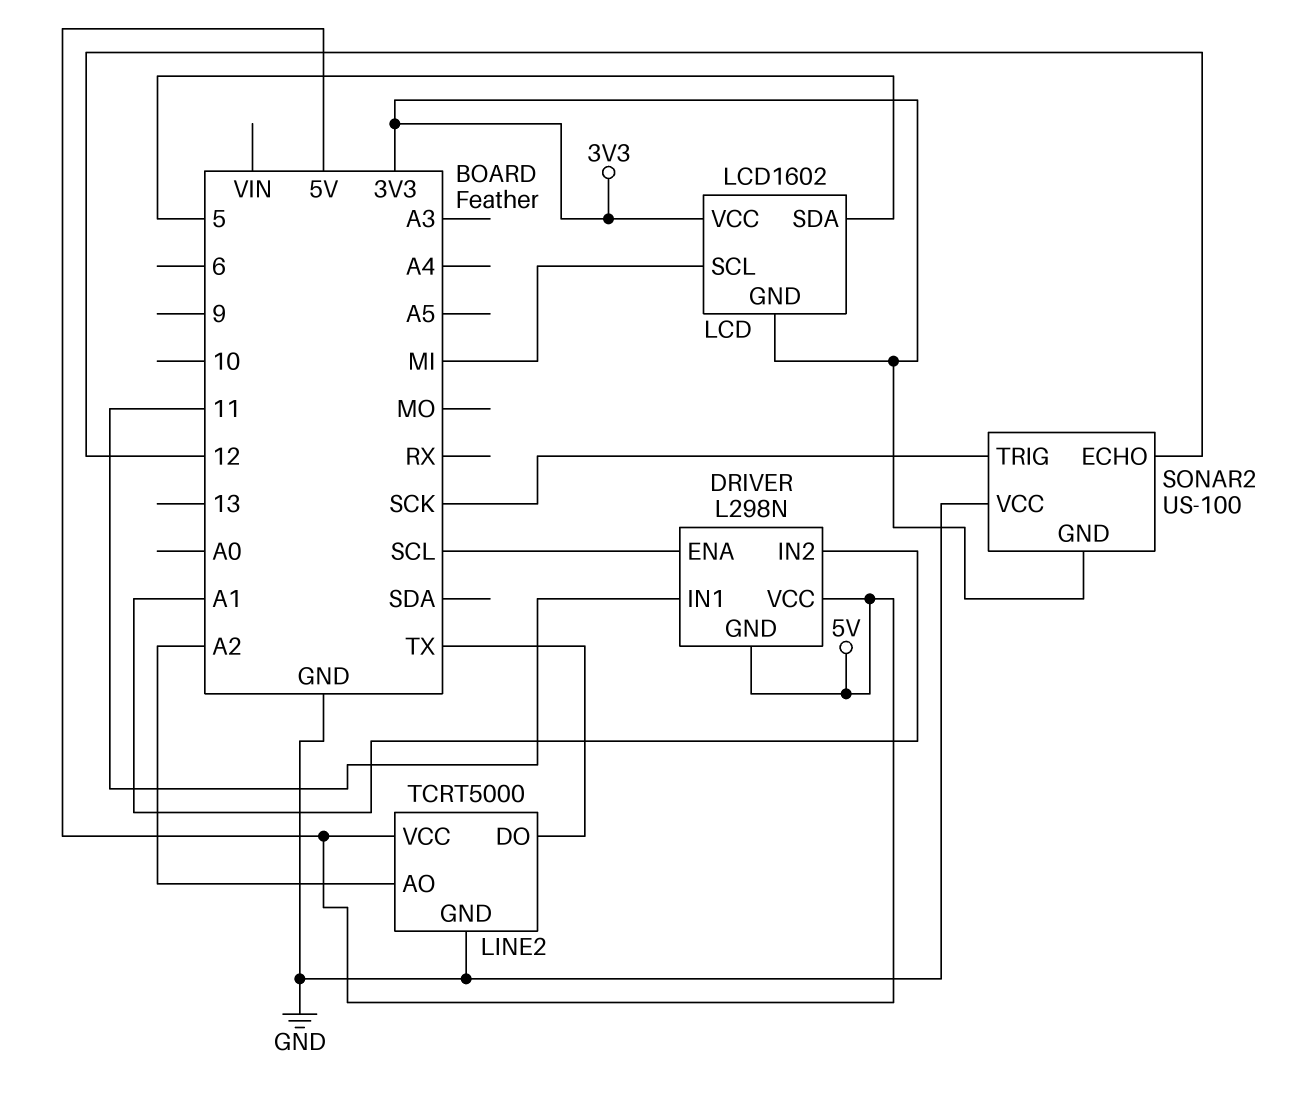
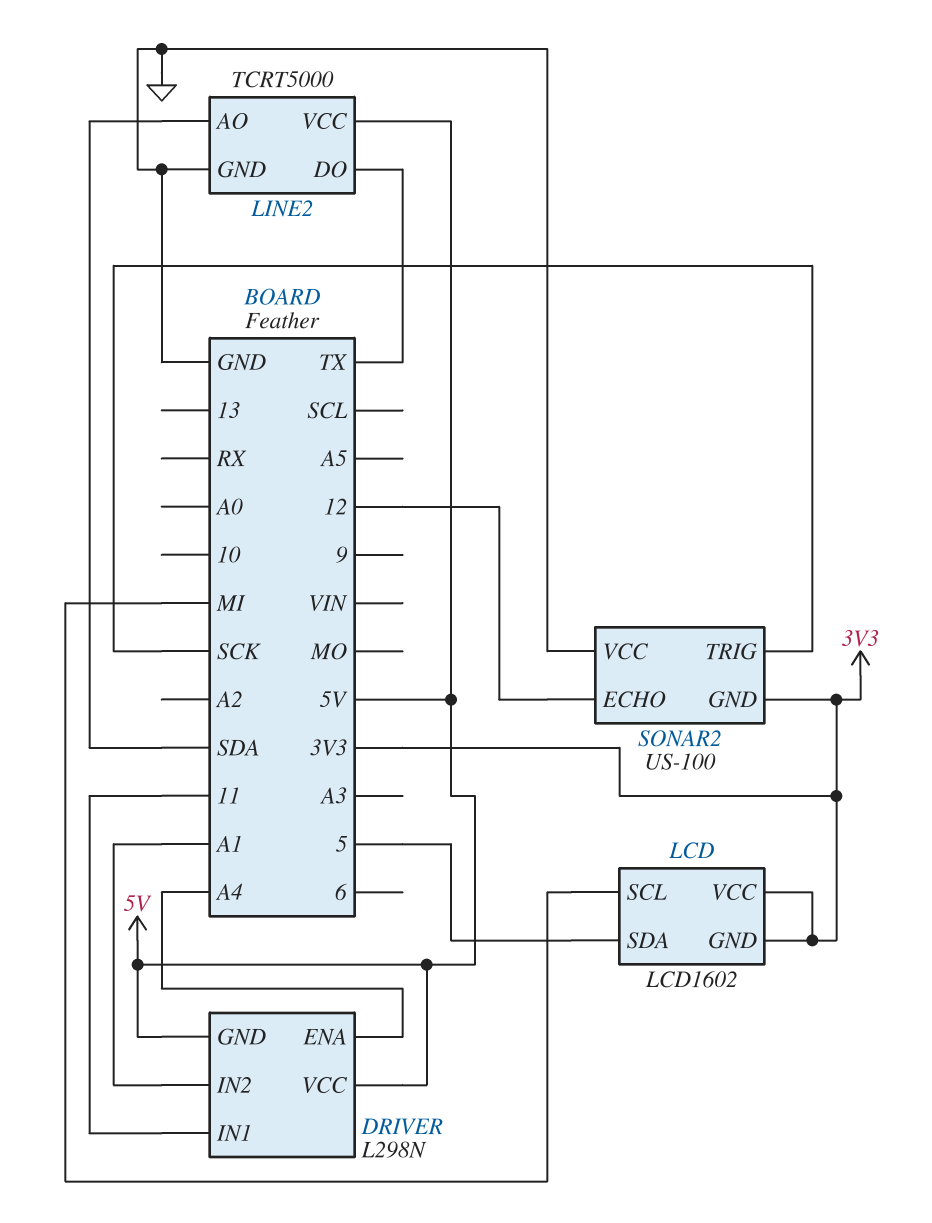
DRIVER pin ENA: SCL -> A4
LINE2 pin AO: A2 -> SDA

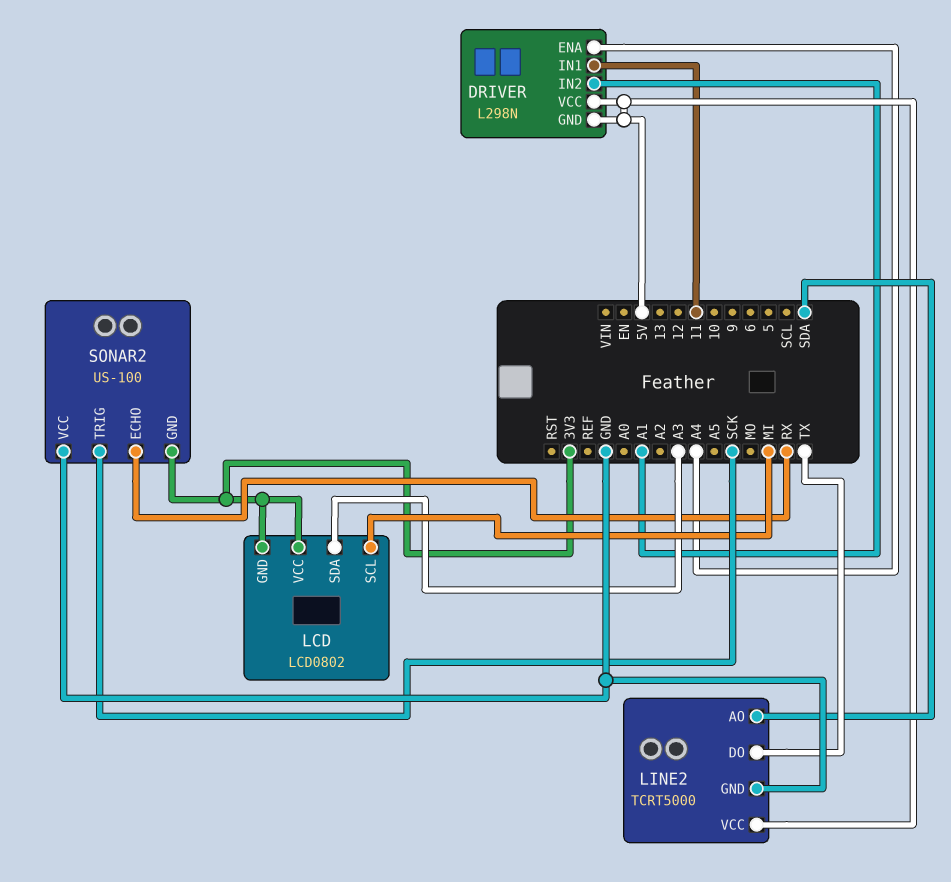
LCD: LCD1602 -> LCD0802
LCD pin SDA: 5 -> A3
SONAR2 pin ECHO: 12 -> RX

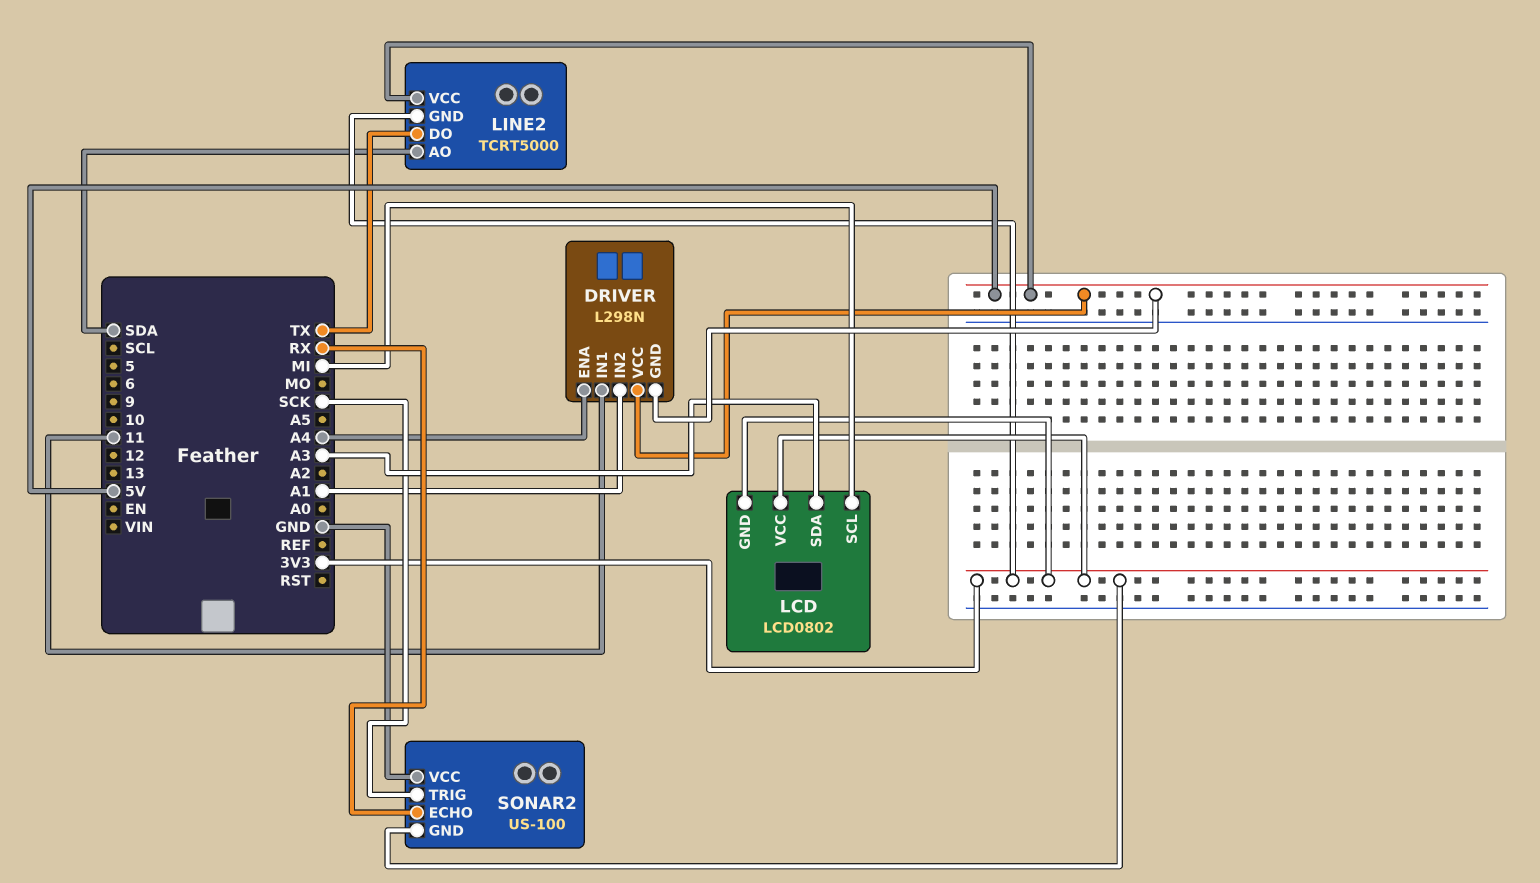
LINE2 pin GND: GND -> 3V3

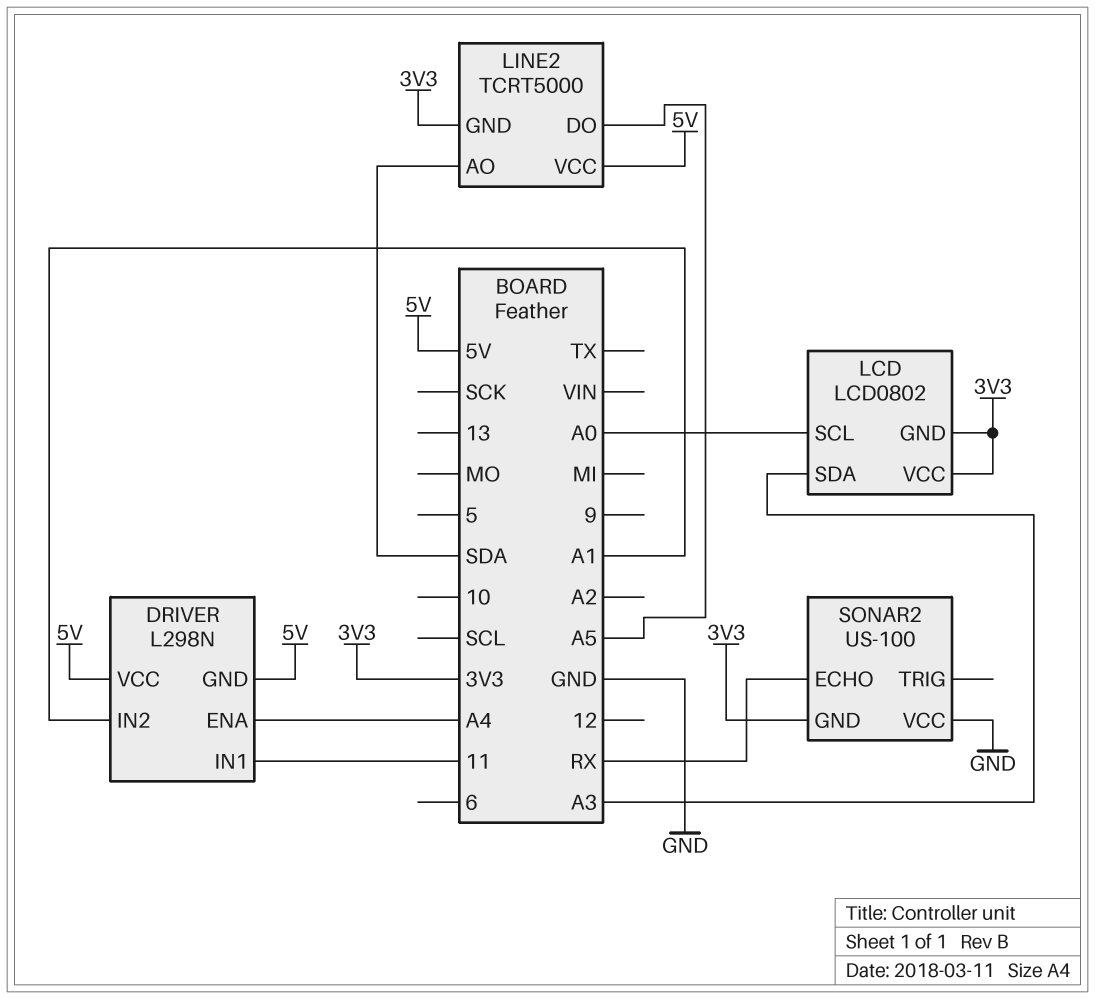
LCD pin SCL: MI -> A0
LINE2 pin DO: TX -> A5
SONAR2 pin TRIG: SCK -> none

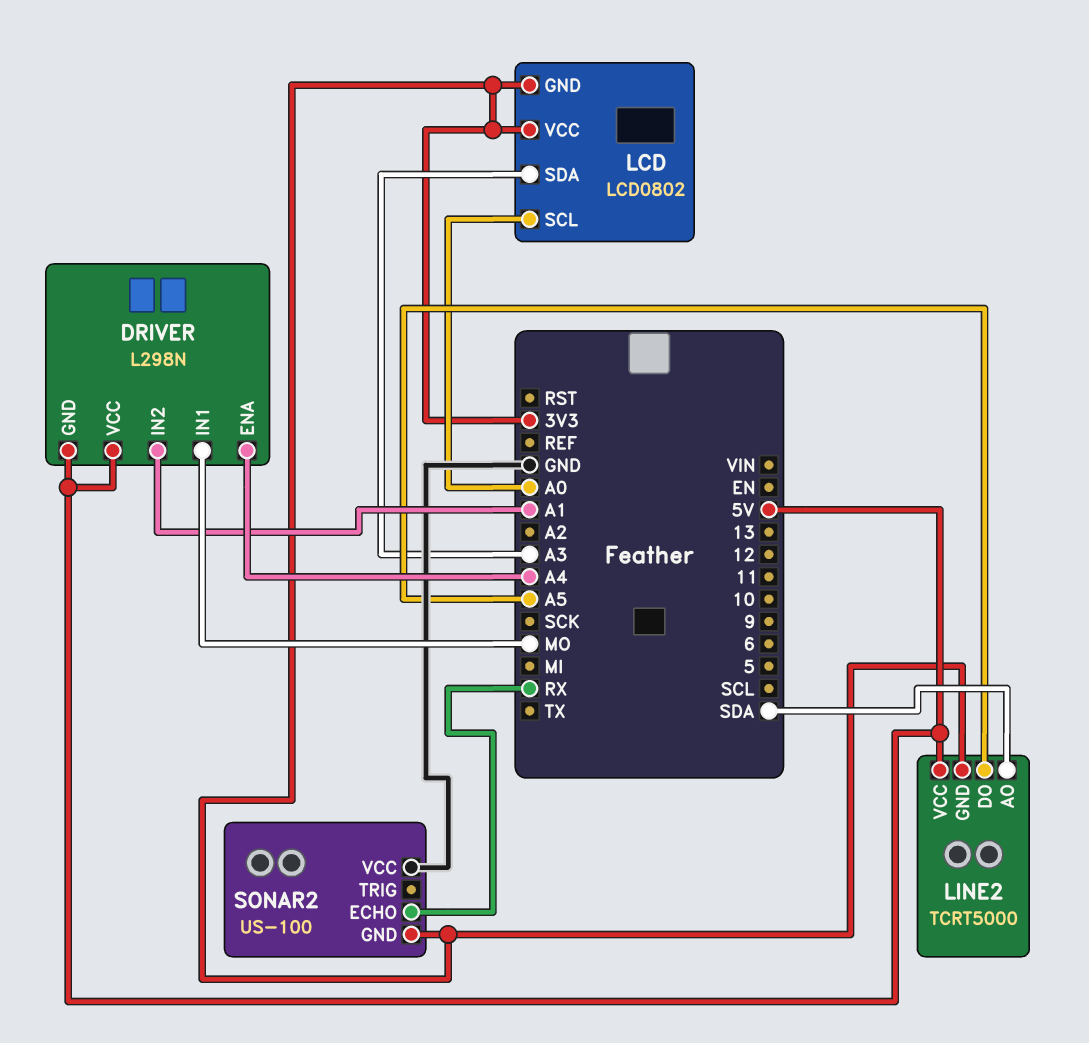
DRIVER pin IN1: 11 -> MO

